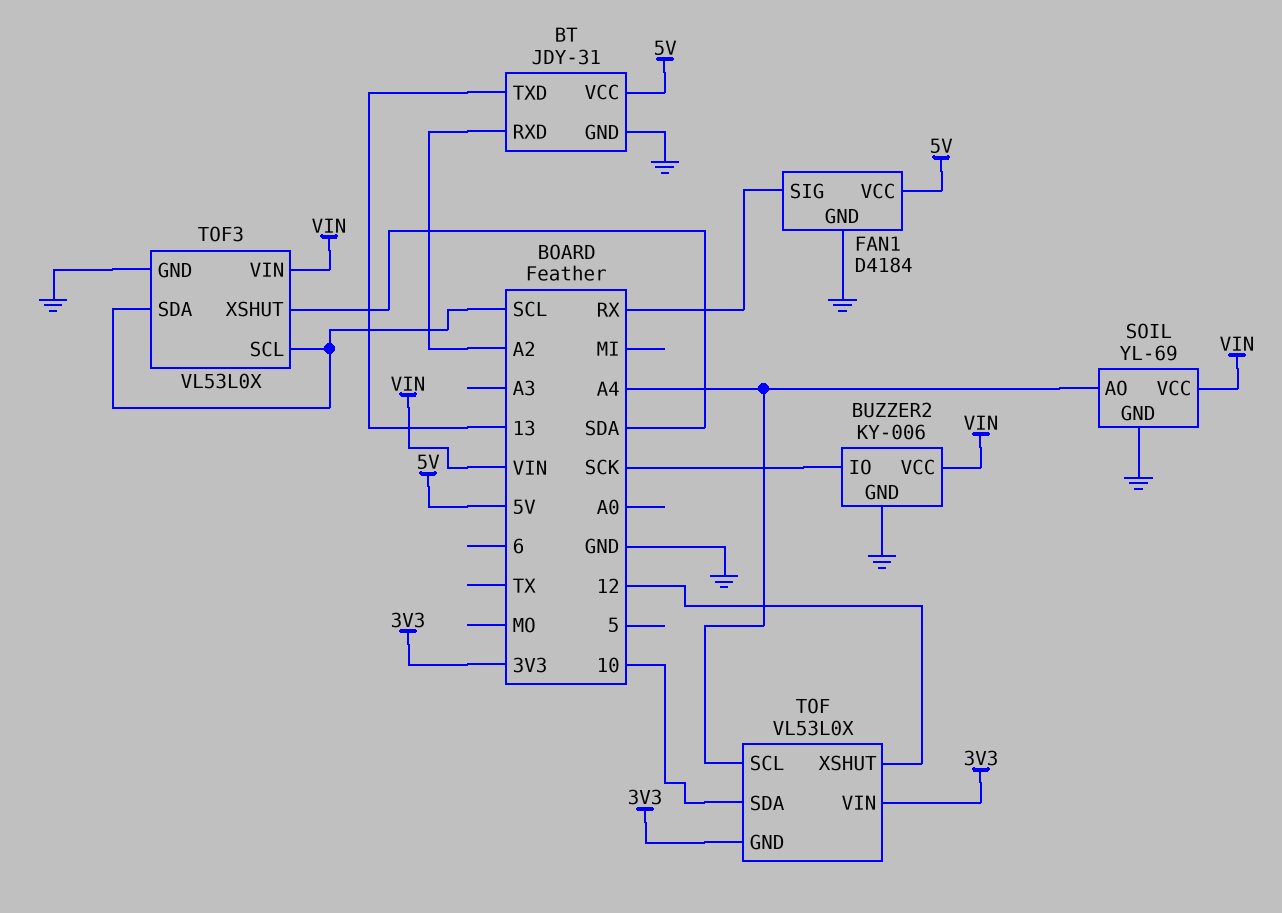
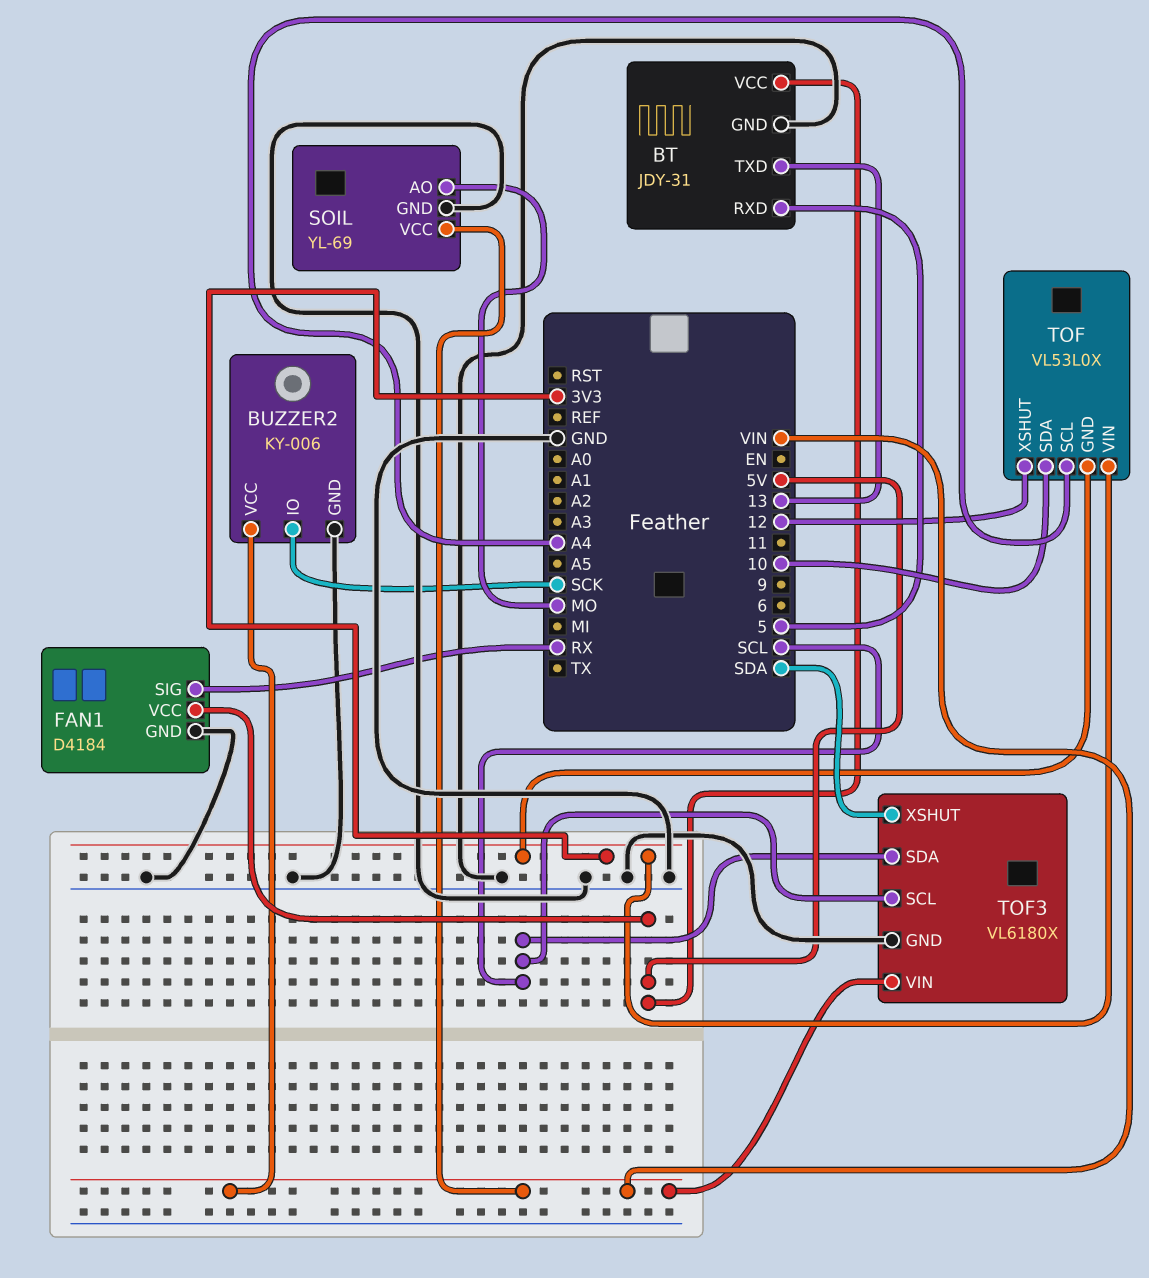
BT pin RXD: A2 -> 5
SOIL pin AO: A4 -> MO
TOF3: VL53L0X -> VL6180X

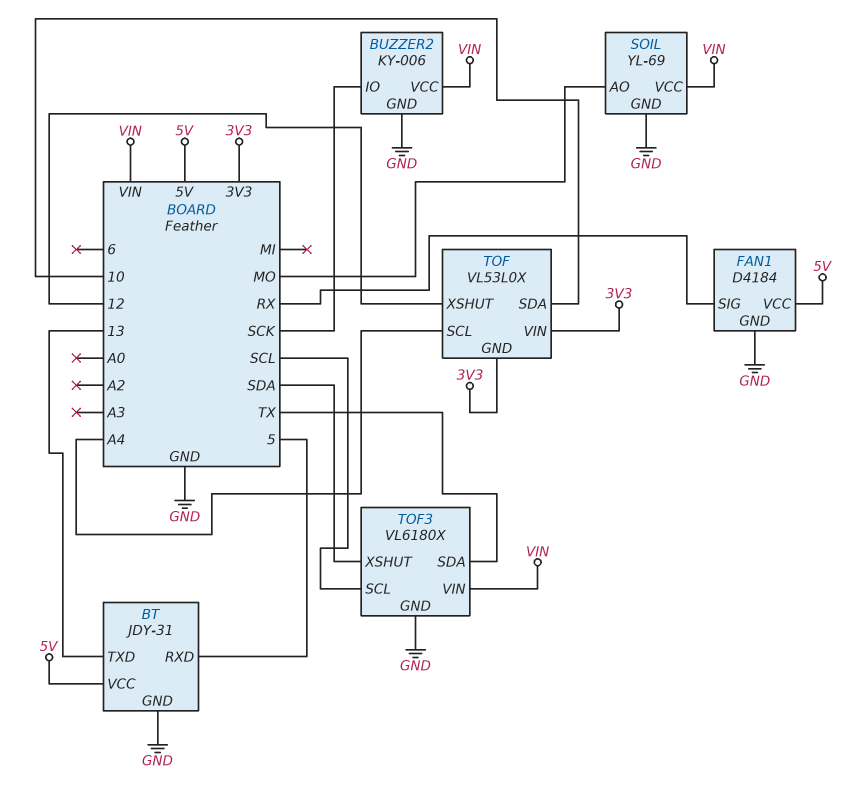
TOF3 pin SDA: SCL -> TX

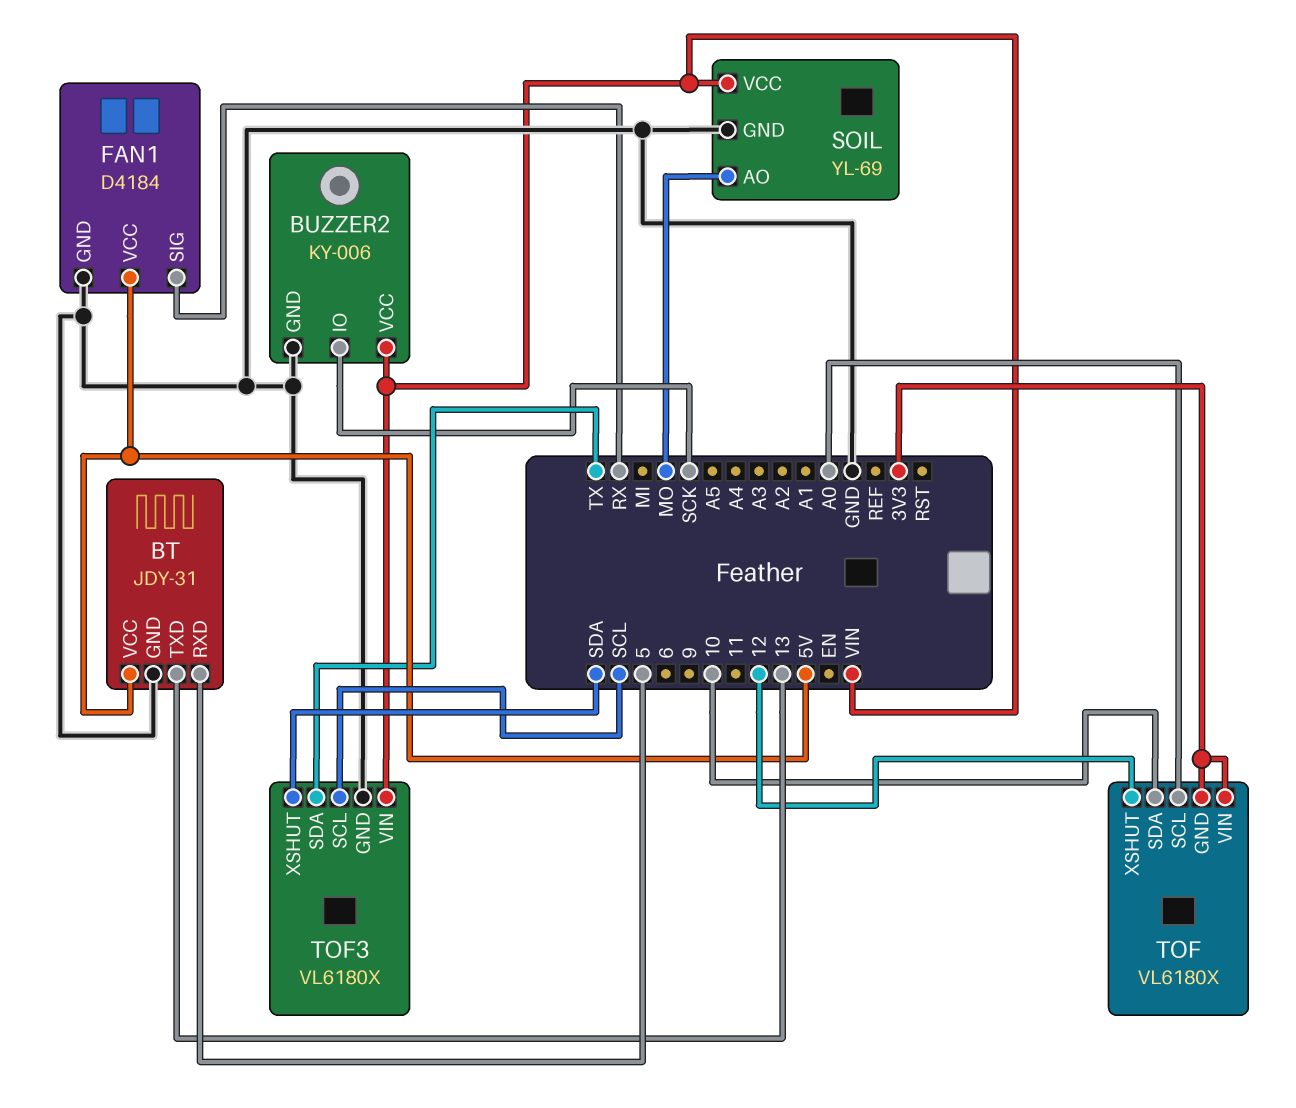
TOF: VL53L0X -> VL6180X
TOF pin SCL: A4 -> A0

